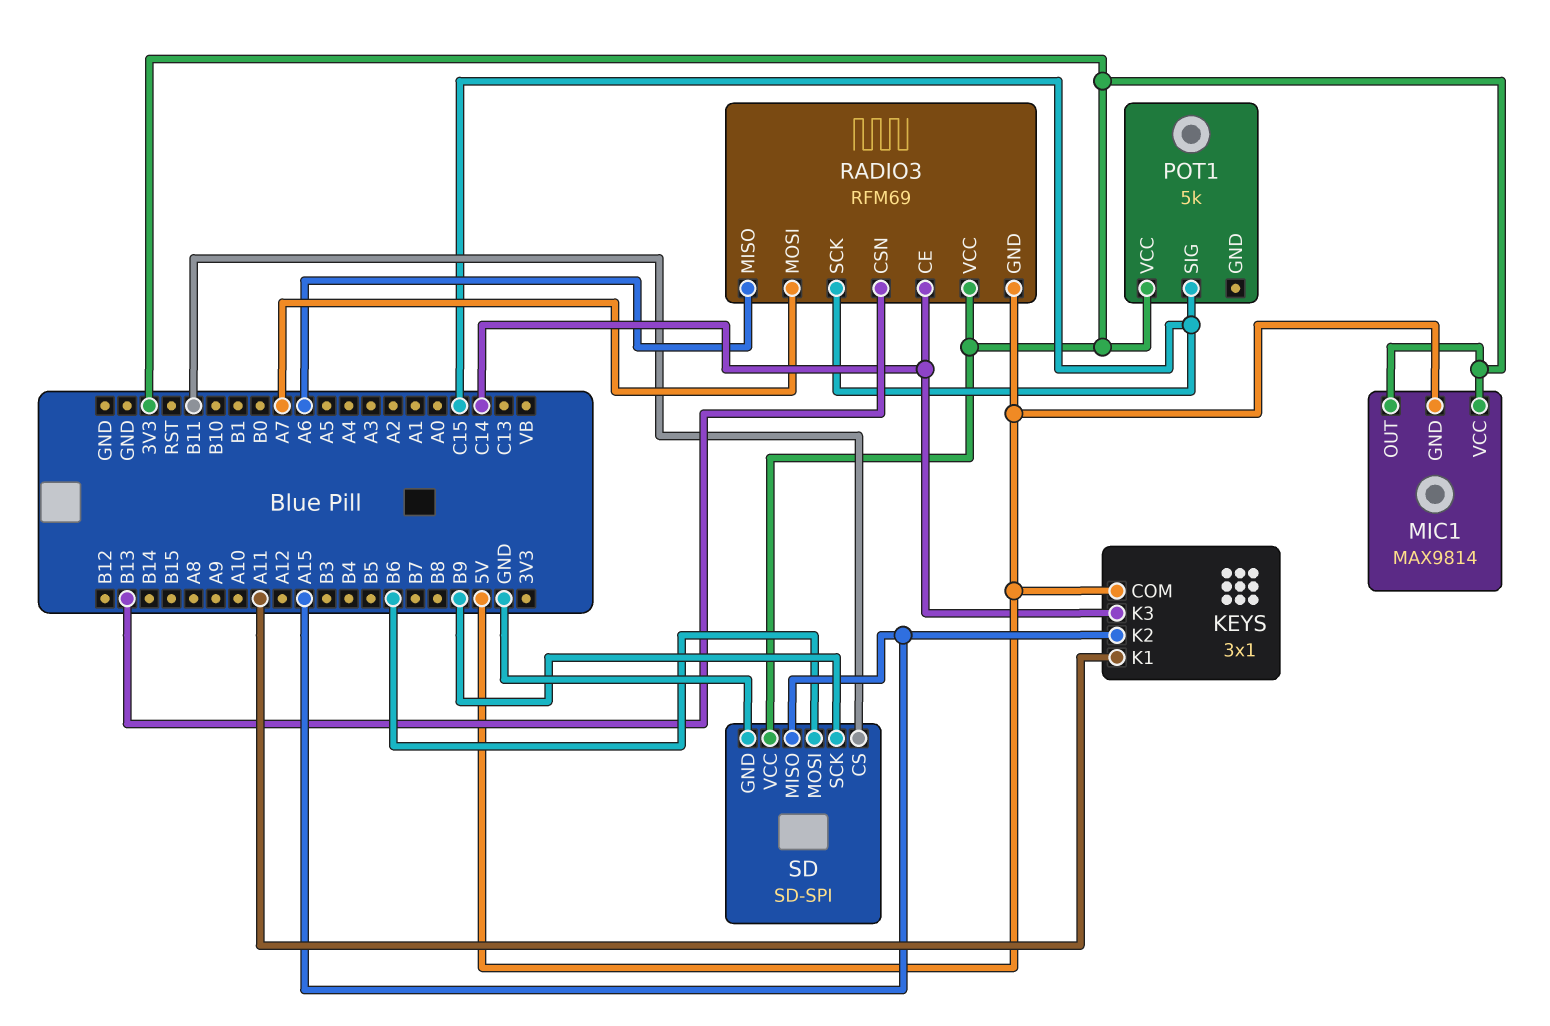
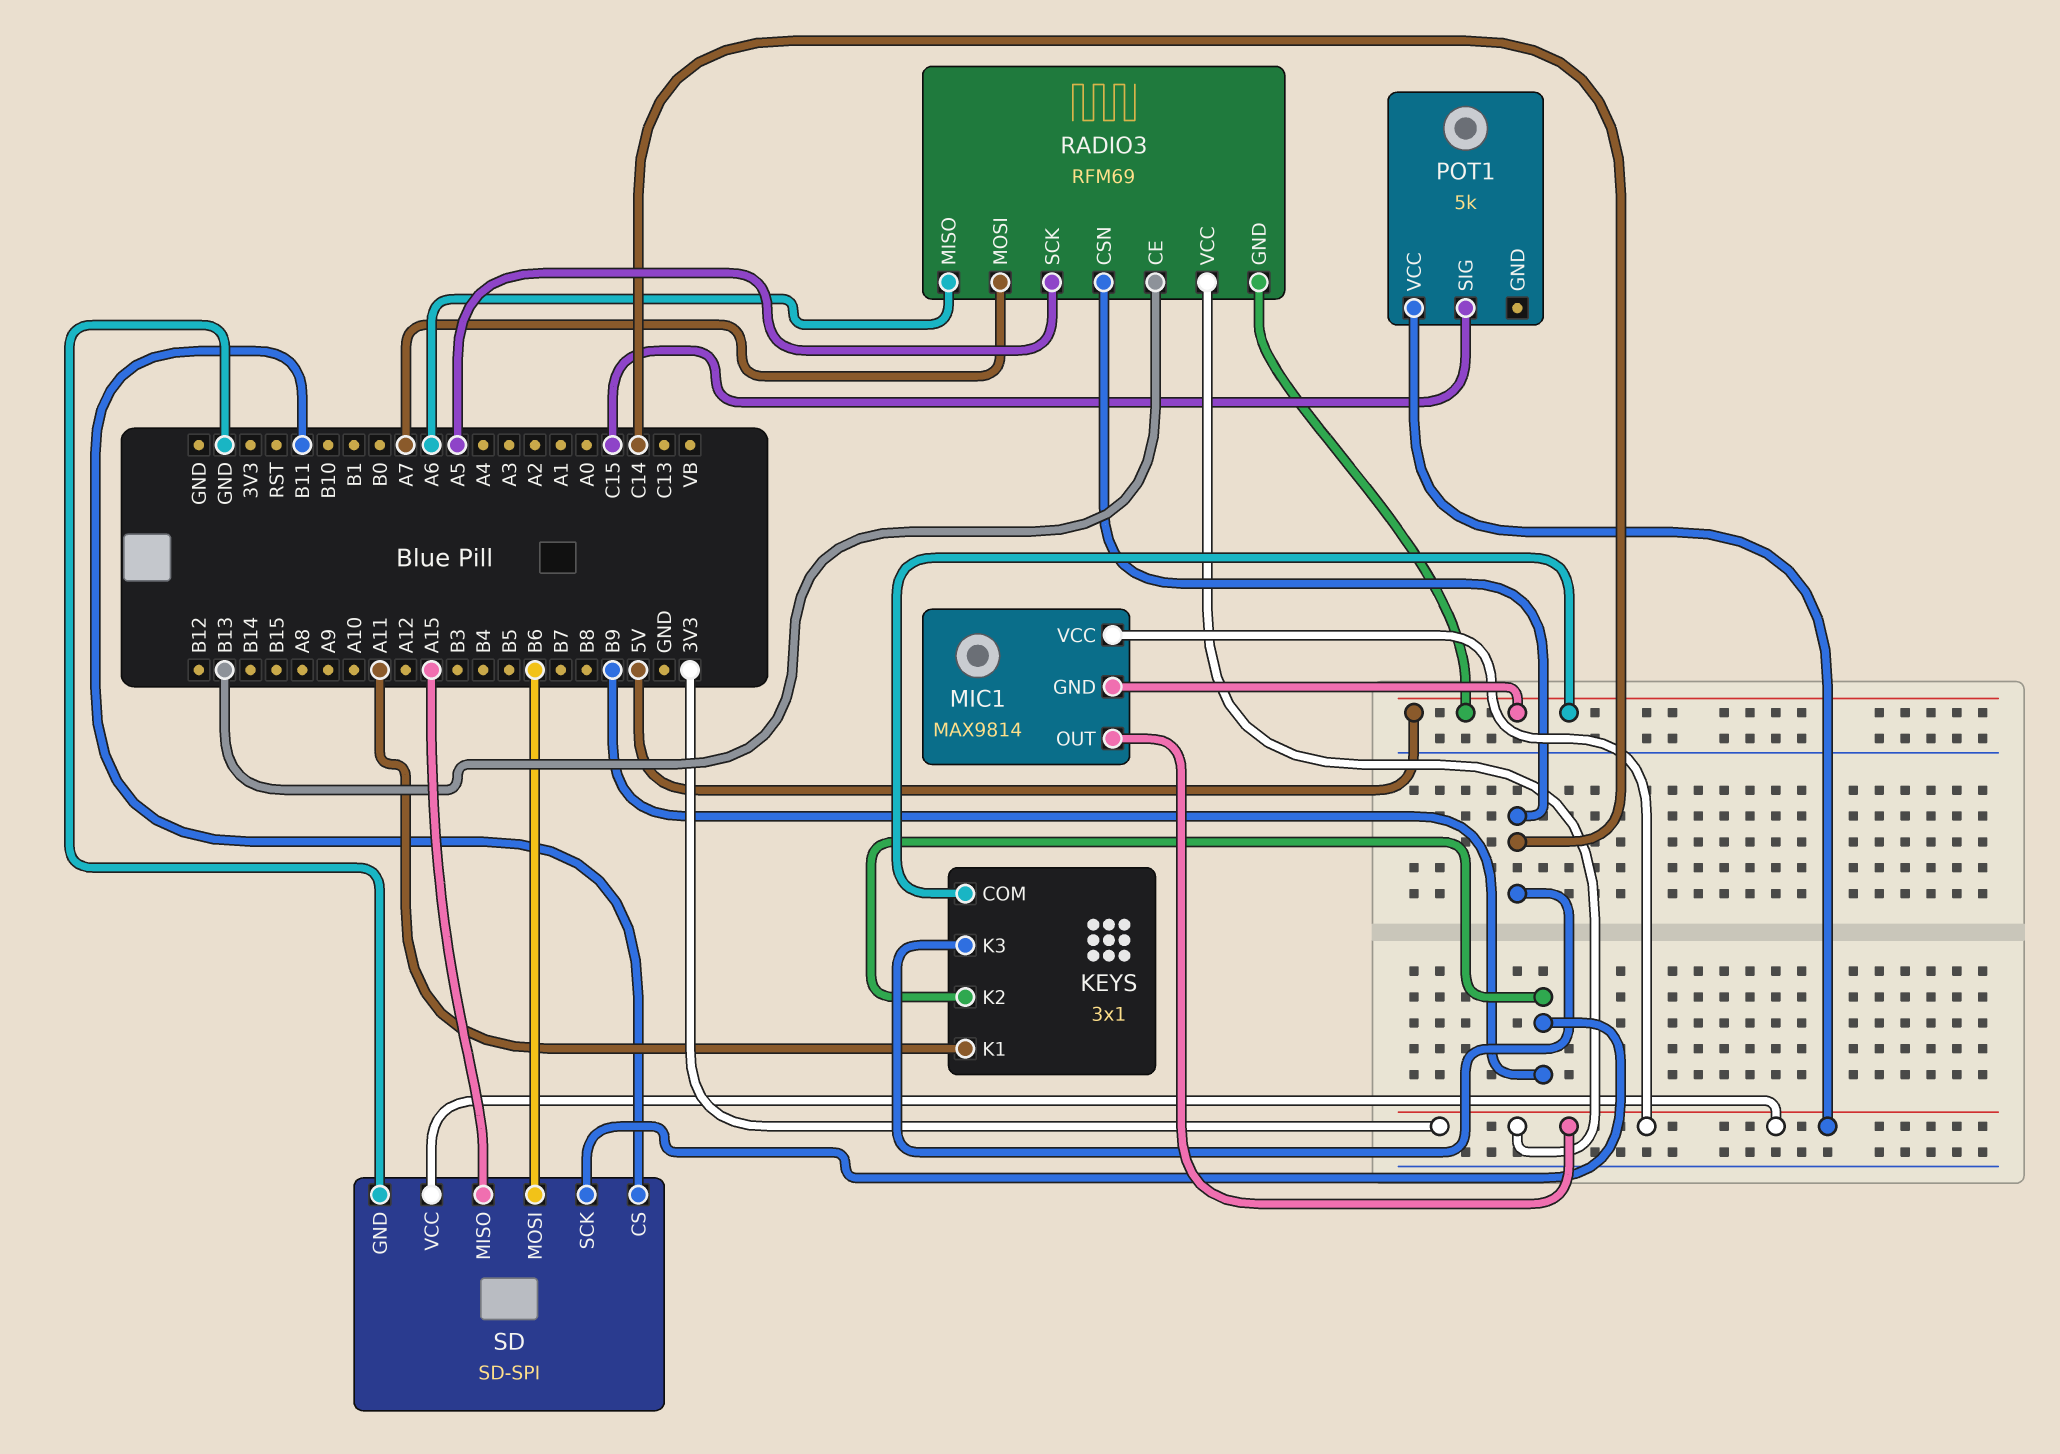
KEYS pin K2: A15 -> B9
RADIO3 pin CE: C14 -> B13
RADIO3 pin CSN: B13 -> C14
RADIO3 pin SCK: C15 -> A5

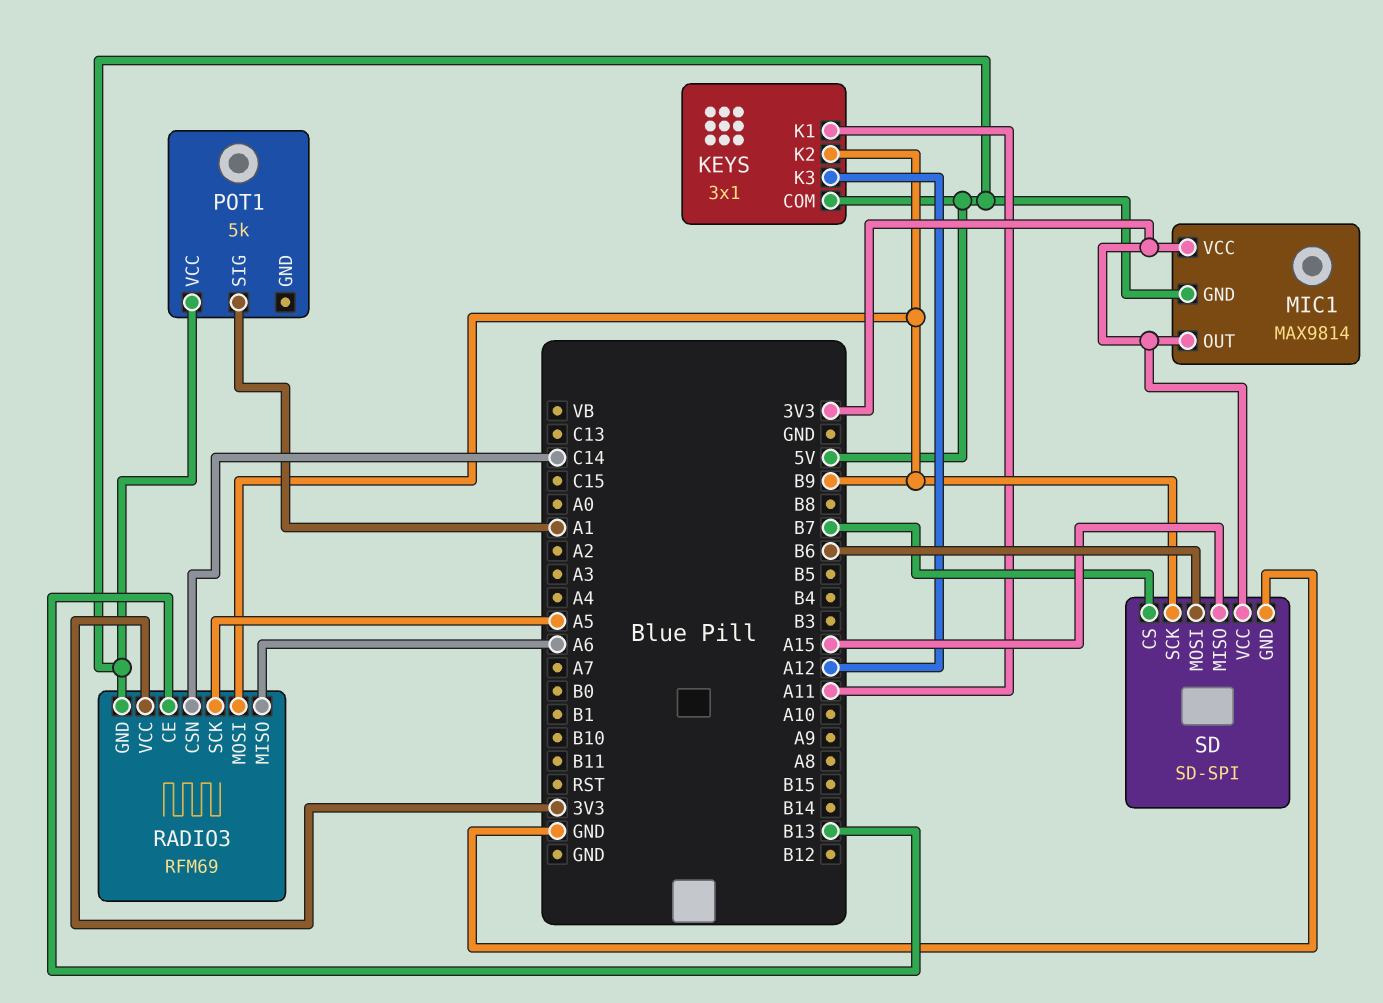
KEYS pin K3: C14 -> A12
POT1 pin SIG: C15 -> A1
POT1 pin VCC: 3V3 -> 5V
RADIO3 pin MOSI: A7 -> B9
SD pin CS: B11 -> B7

